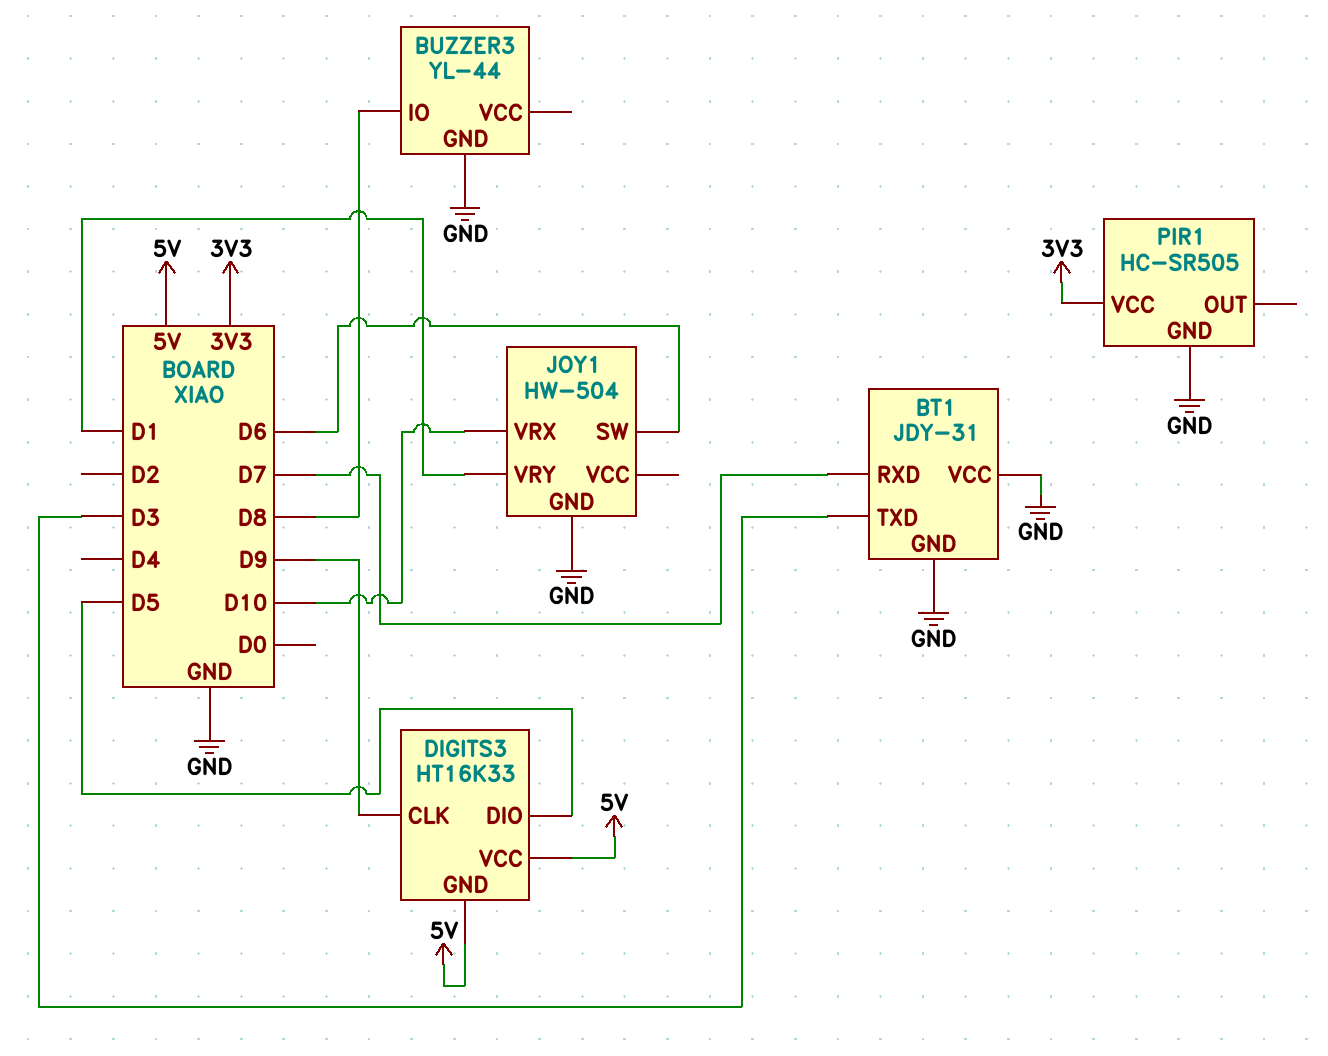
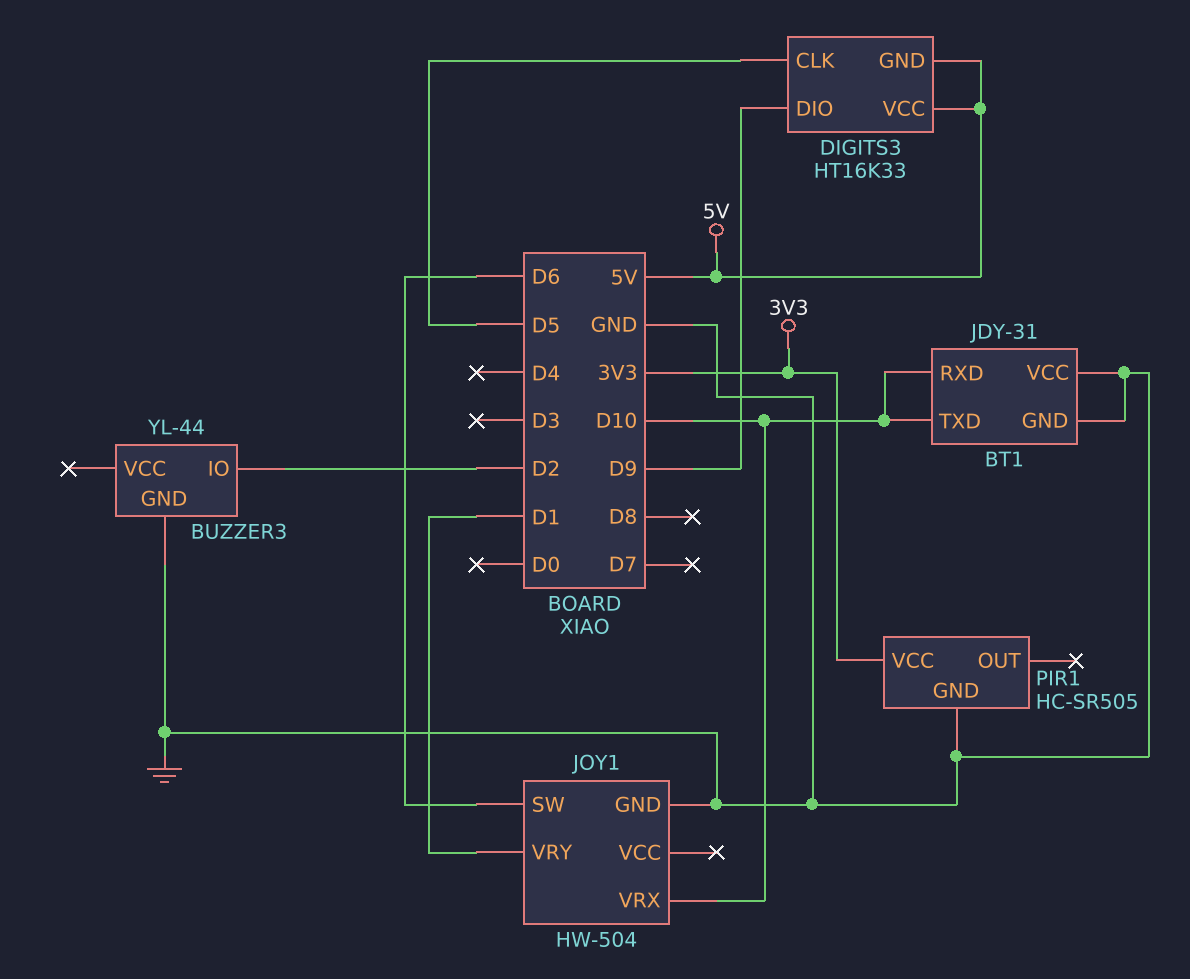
BT1 pin RXD: D7 -> D10
BT1 pin TXD: D3 -> D10
BUZZER3 pin IO: D8 -> D2
DIGITS3 pin CLK: D9 -> D5
DIGITS3 pin DIO: D5 -> D9

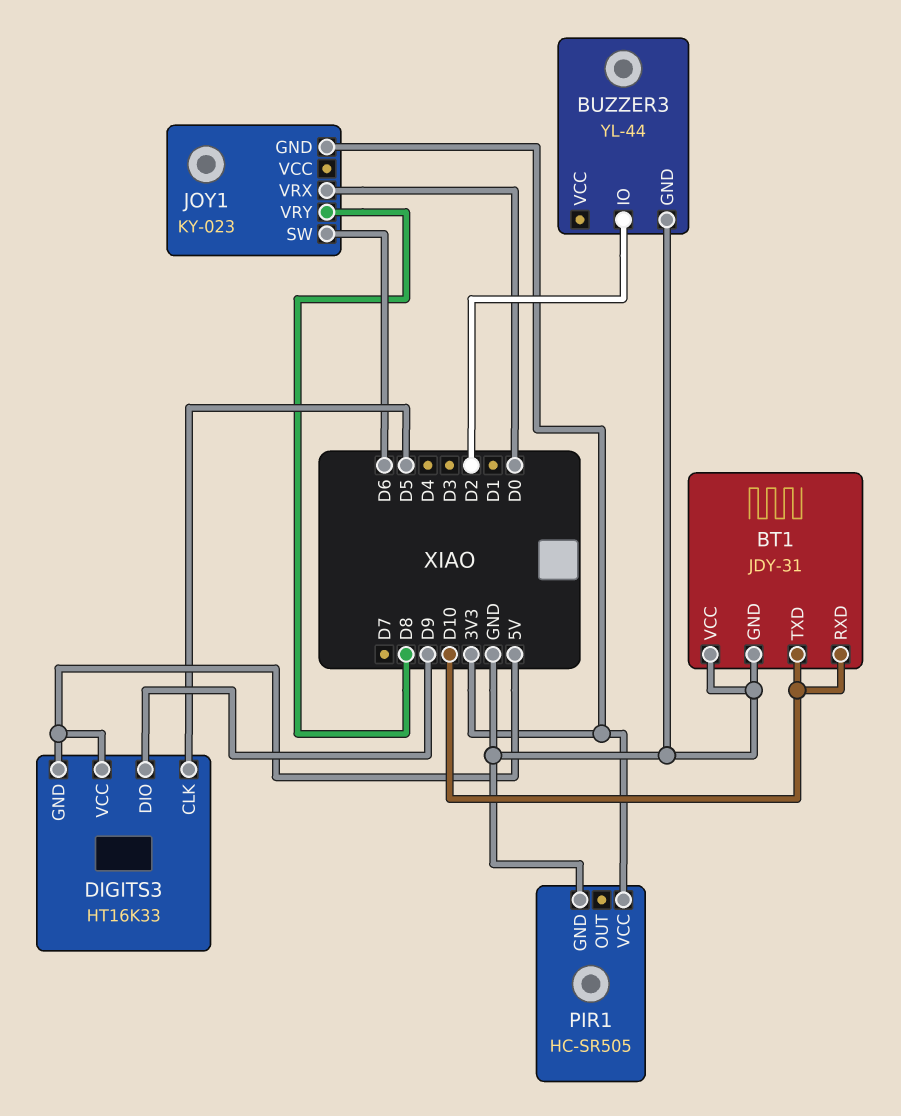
JOY1: HW-504 -> KY-023
JOY1 pin GND: GND -> 3V3
JOY1 pin VRX: D10 -> D0
JOY1 pin VRY: D1 -> D8

